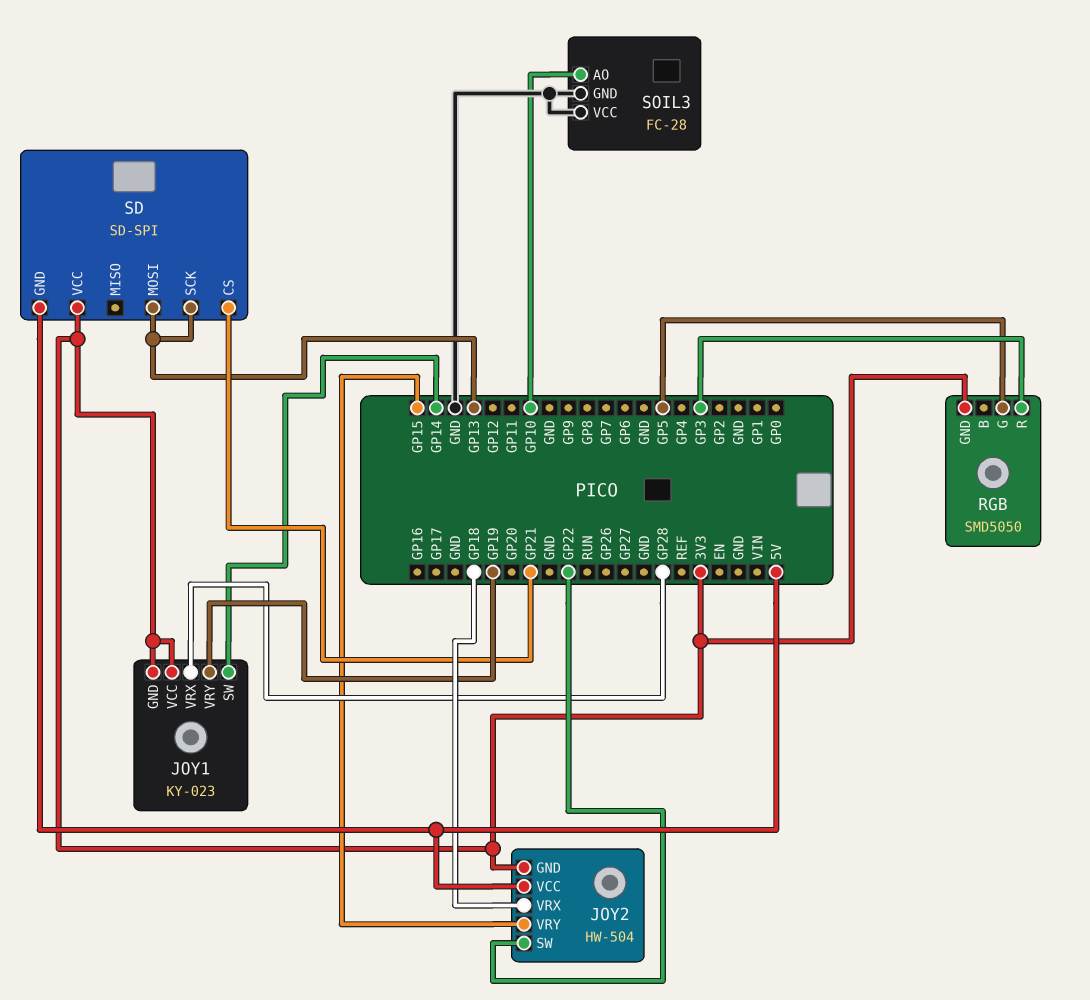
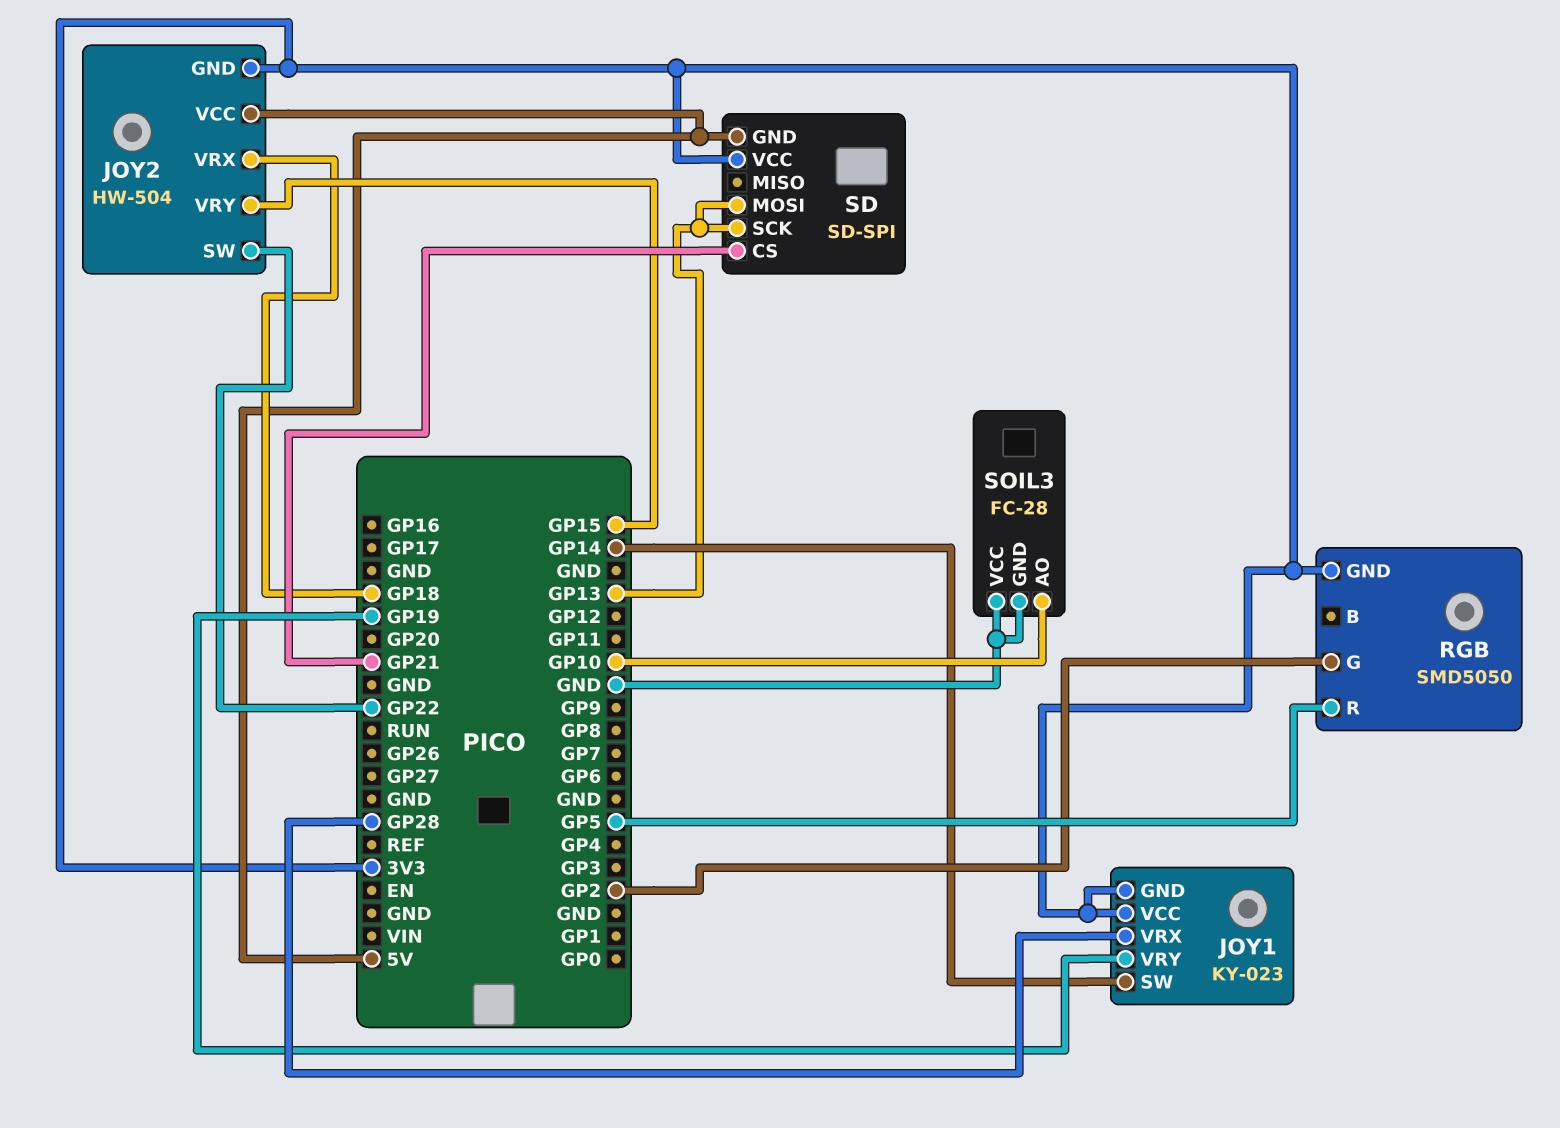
RGB pin G: GP5 -> GP2
RGB pin R: GP3 -> GP5

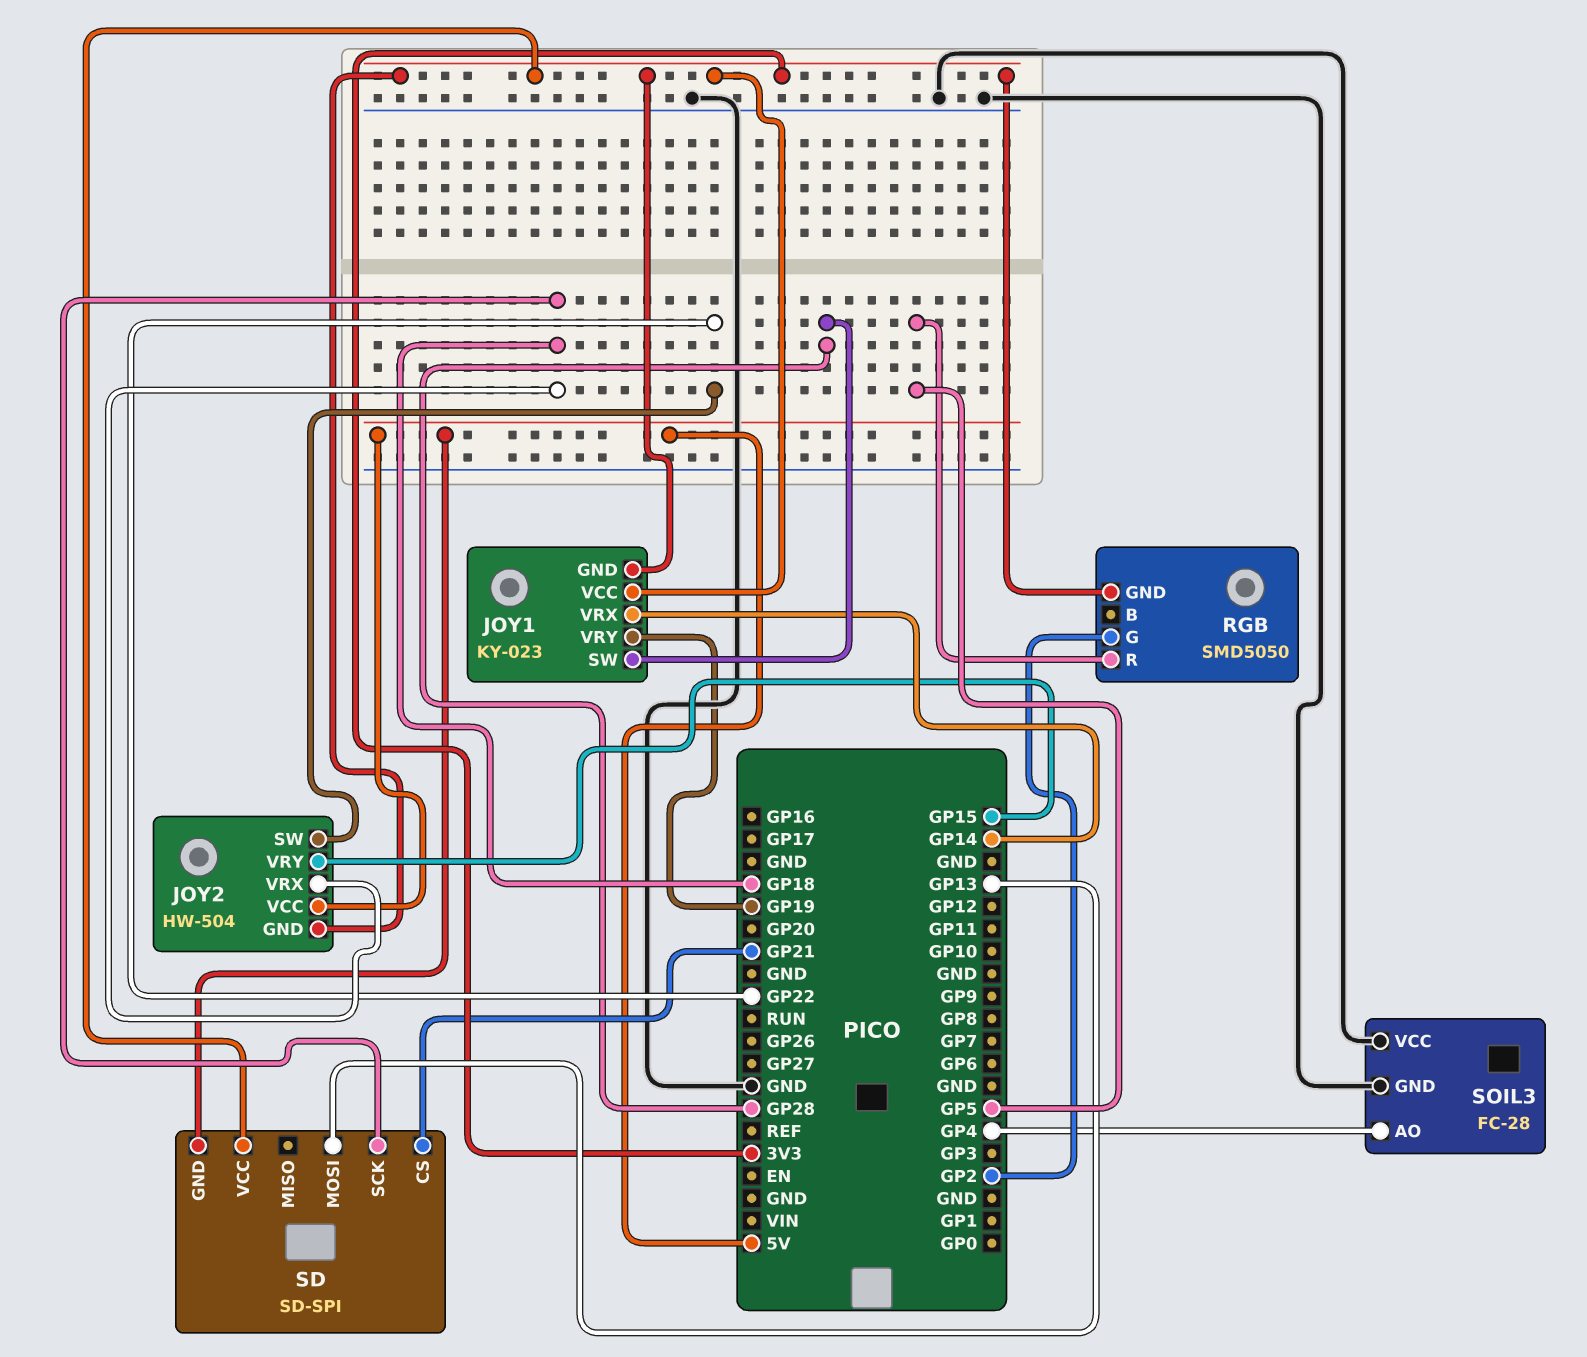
JOY1 pin SW: GP14 -> GP28
JOY1 pin VRX: GP28 -> GP14
SD pin SCK: GP13 -> GP18
SOIL3 pin AO: GP10 -> GP4

